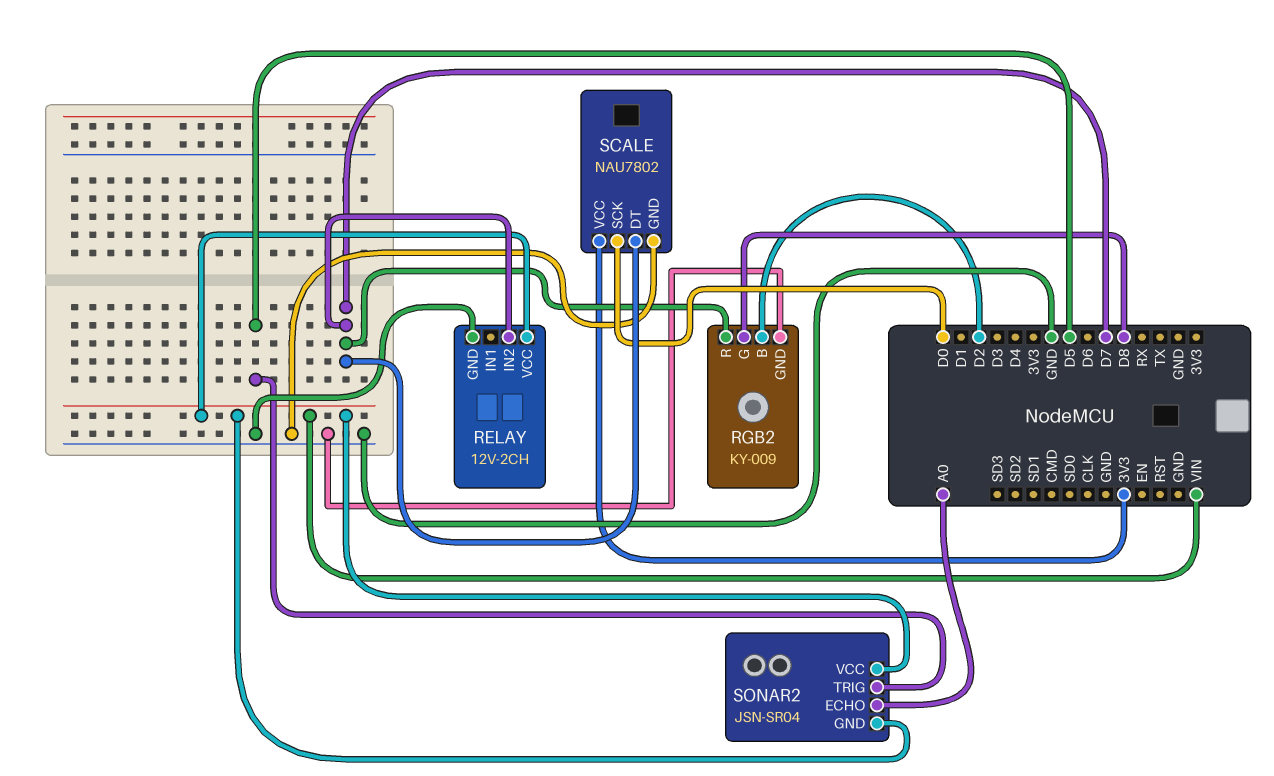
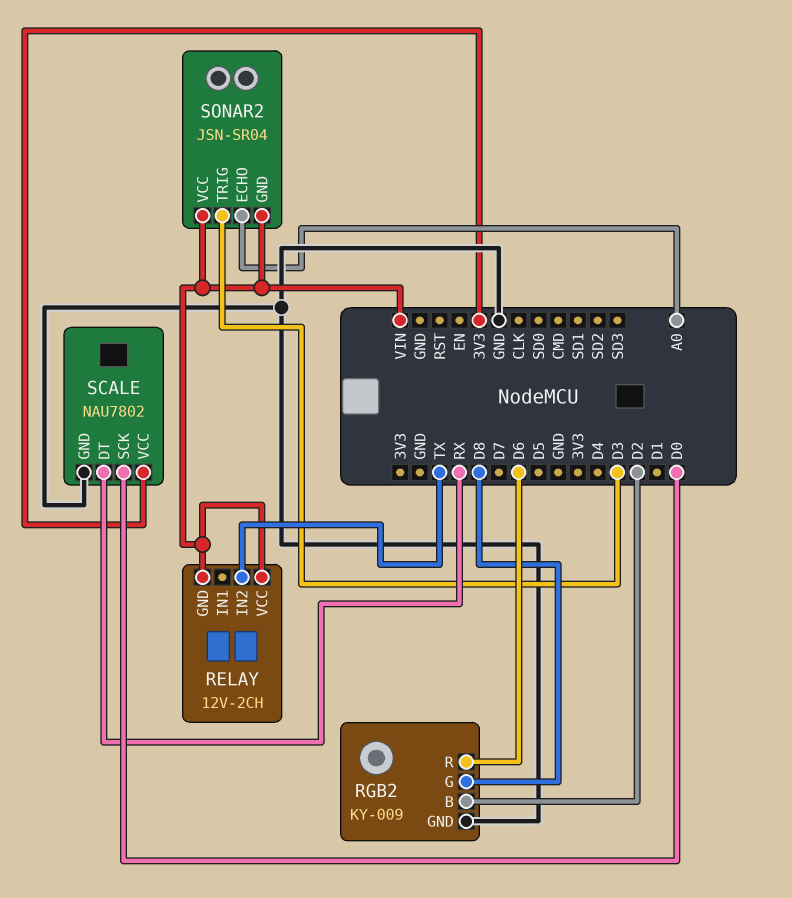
RELAY pin GND: GND -> VIN
RELAY pin IN2: D7 -> TX
RGB2 pin R: D7 -> D6
SCALE pin DT: D7 -> RX
SONAR2 pin TRIG: D5 -> D3

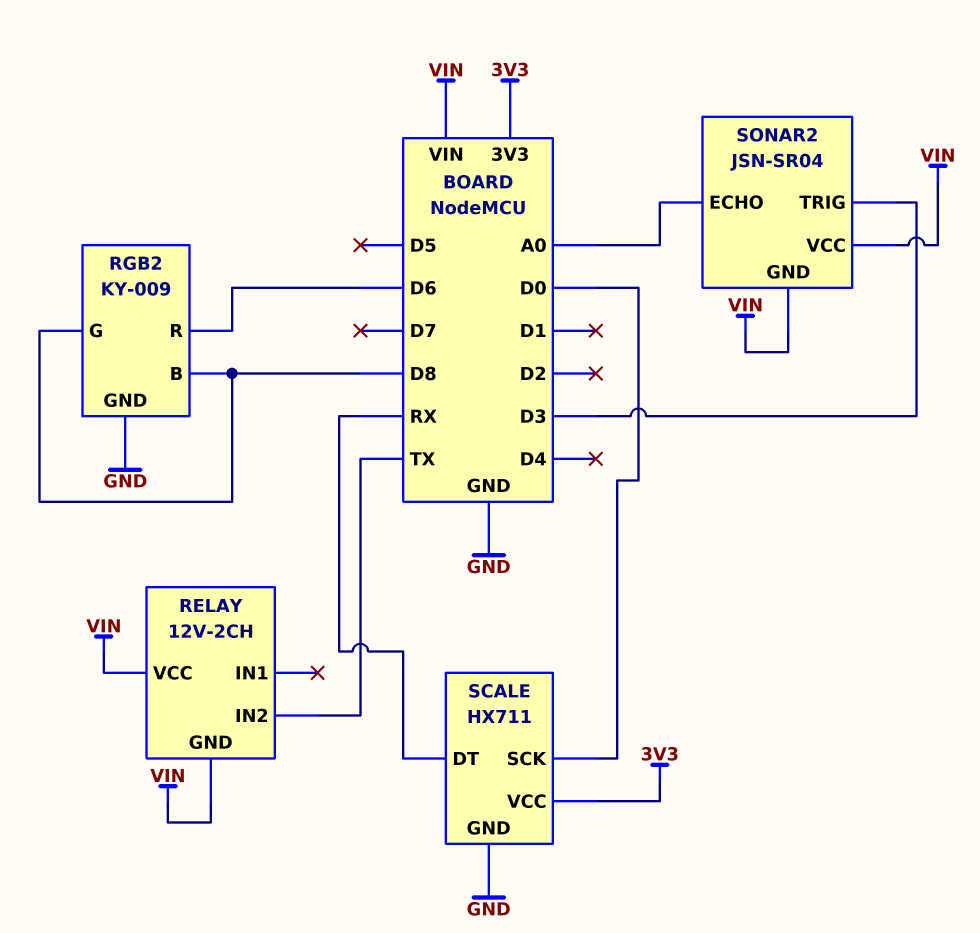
RGB2 pin B: D2 -> D8
SCALE: NAU7802 -> HX711

